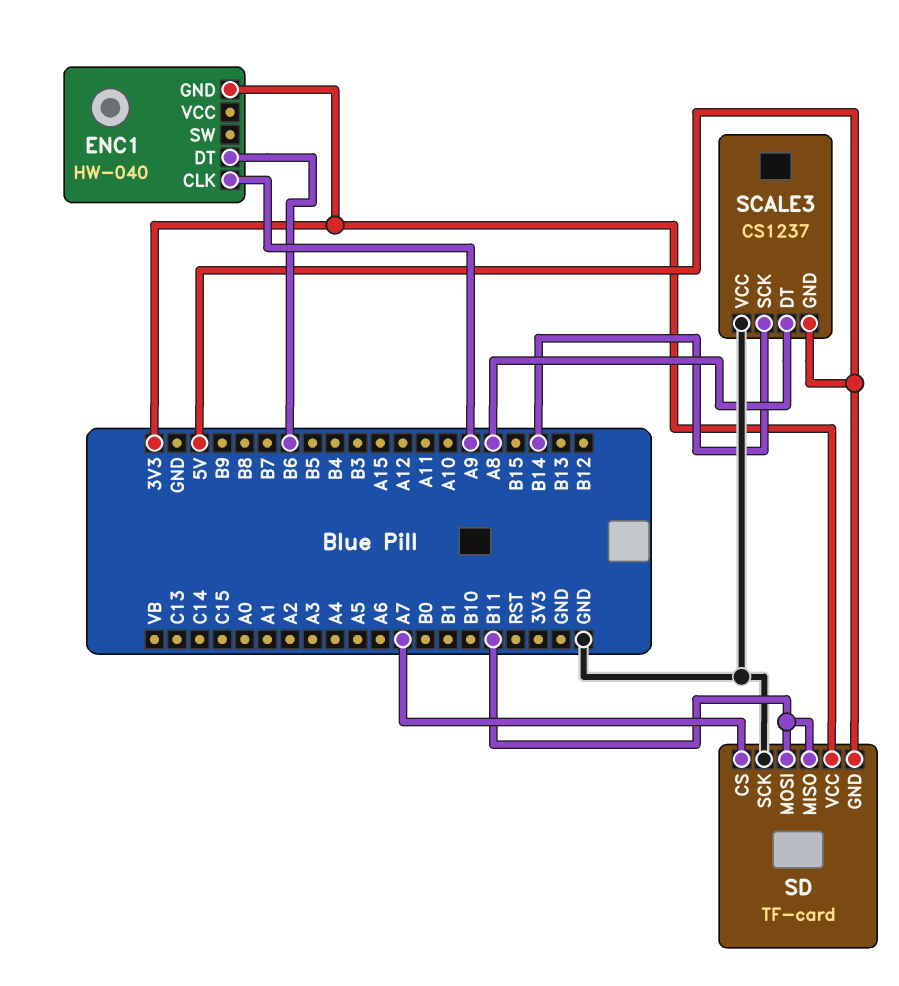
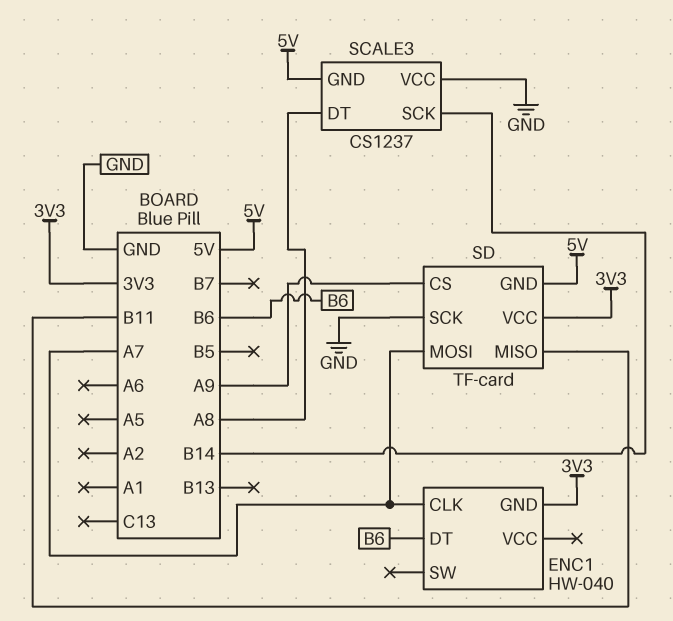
ENC1 pin CLK: A9 -> A7
SD pin CS: A7 -> A9
SD pin MOSI: B11 -> A7

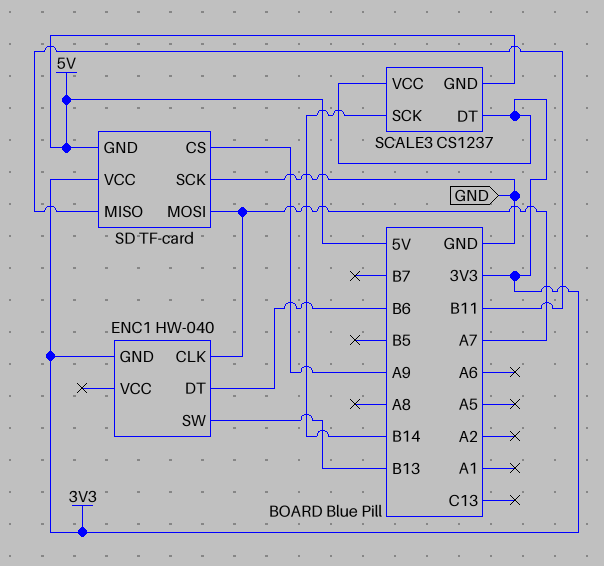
ENC1 pin SW: none -> B13
SCALE3 pin DT: A8 -> 3V3
SCALE3 pin VCC: GND -> 3V3

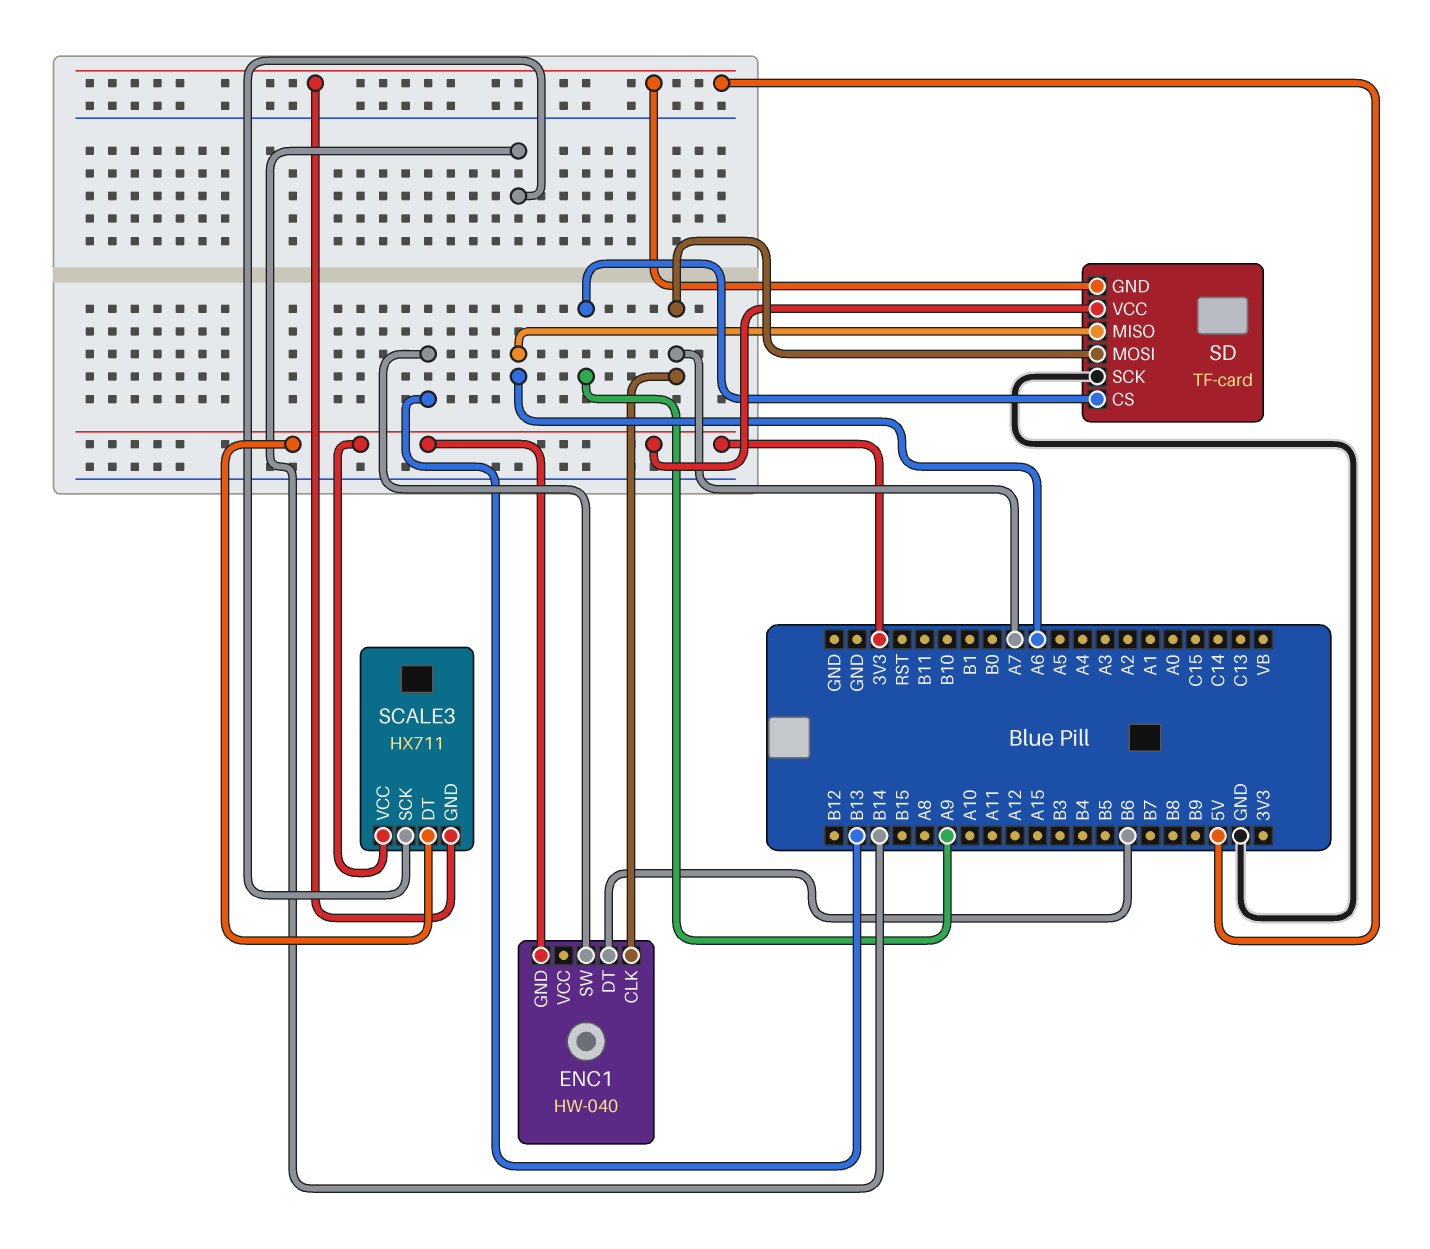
SCALE3: CS1237 -> HX711
SD pin MISO: B11 -> A6

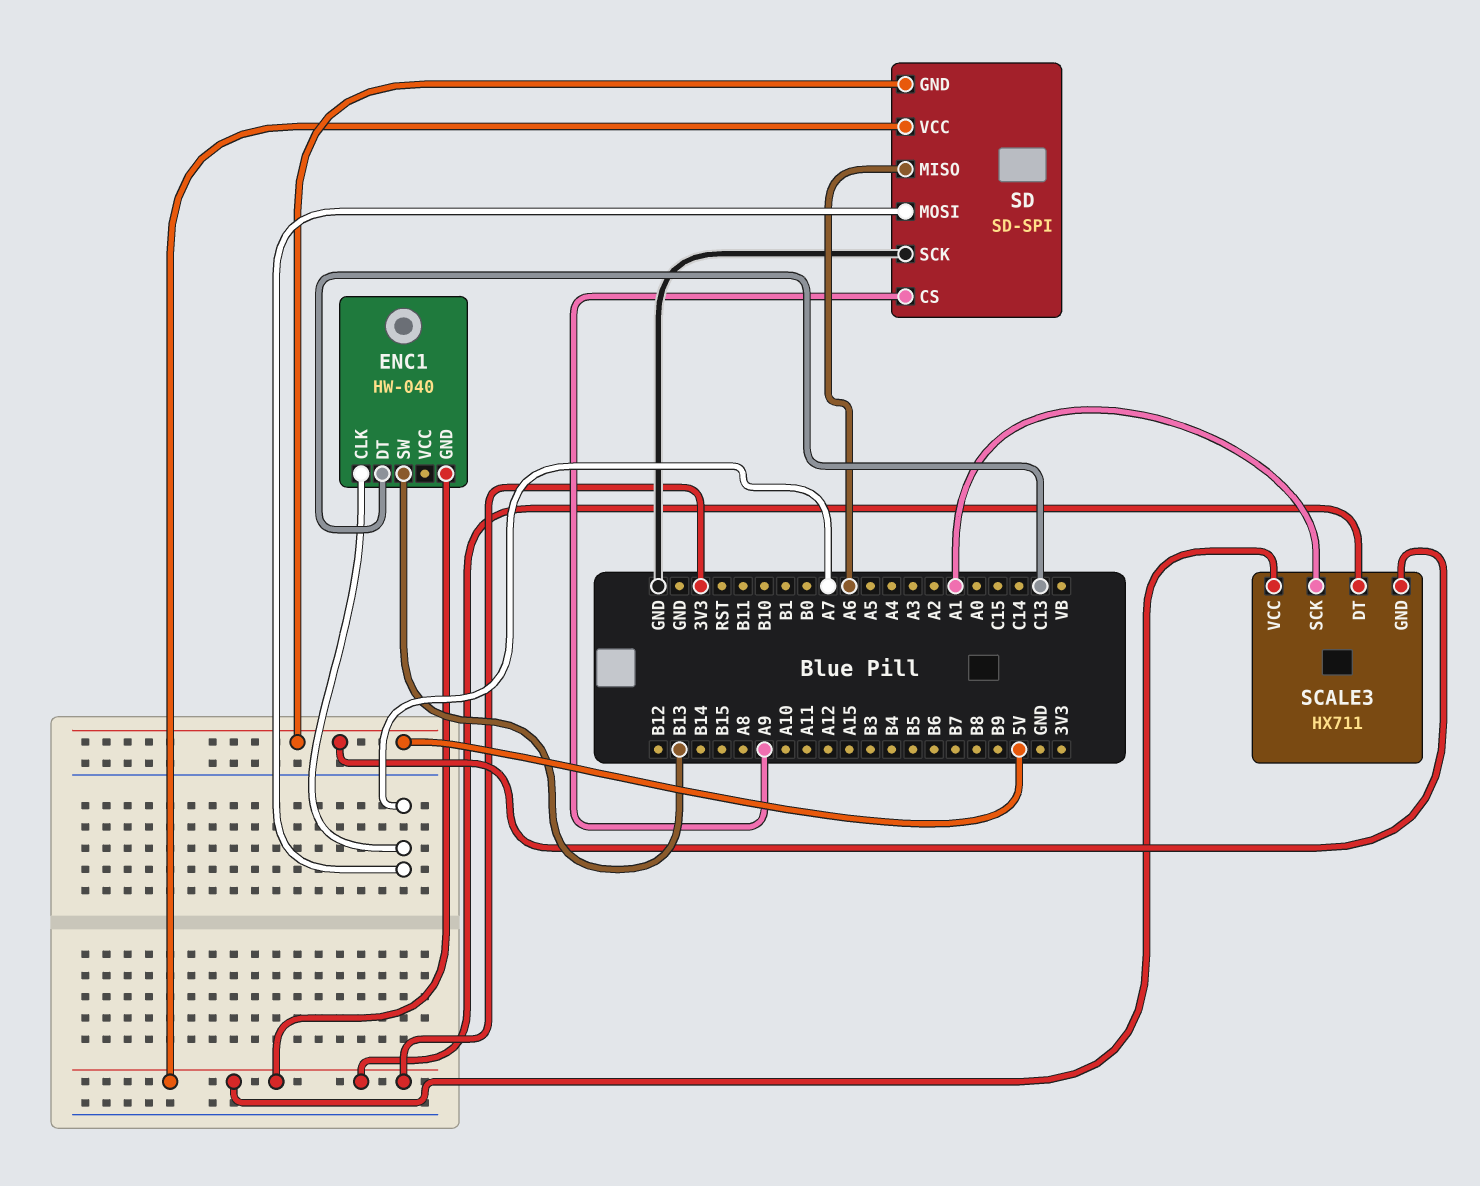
ENC1 pin DT: B6 -> C13
SCALE3 pin SCK: B14 -> A1
SD: TF-card -> SD-SPI

